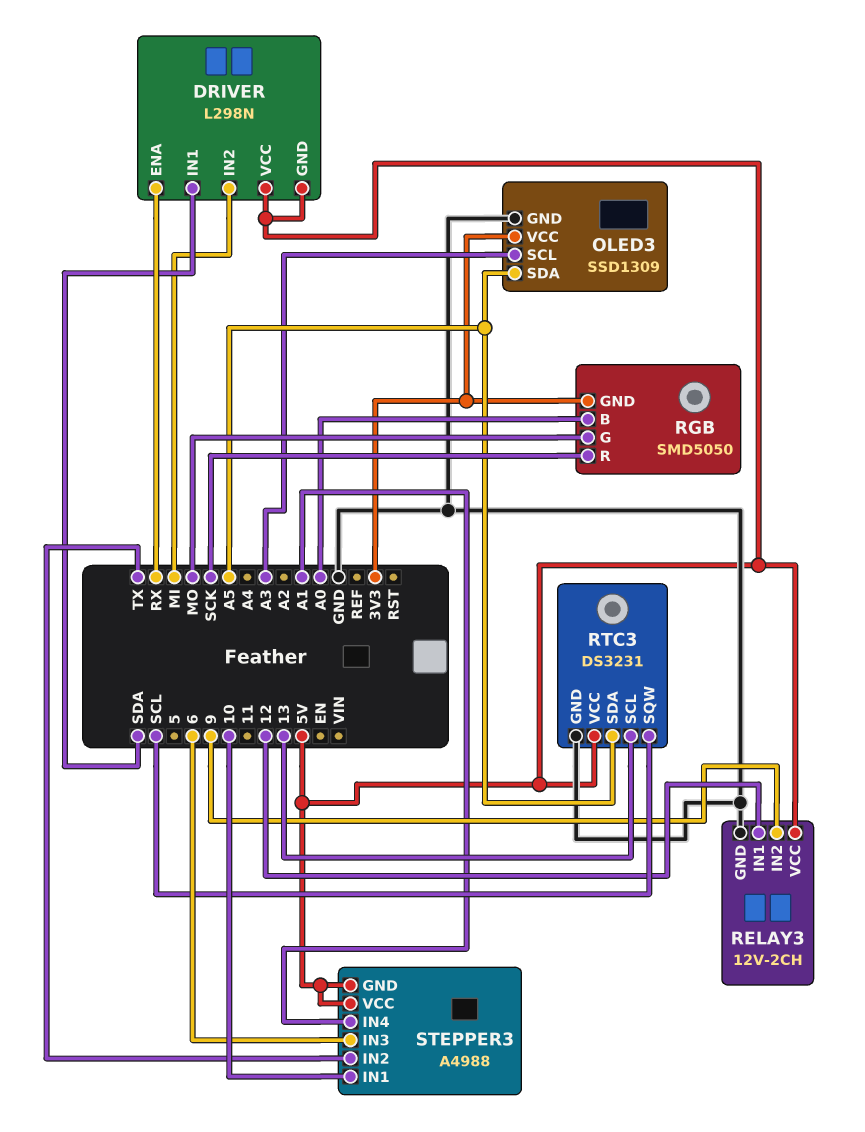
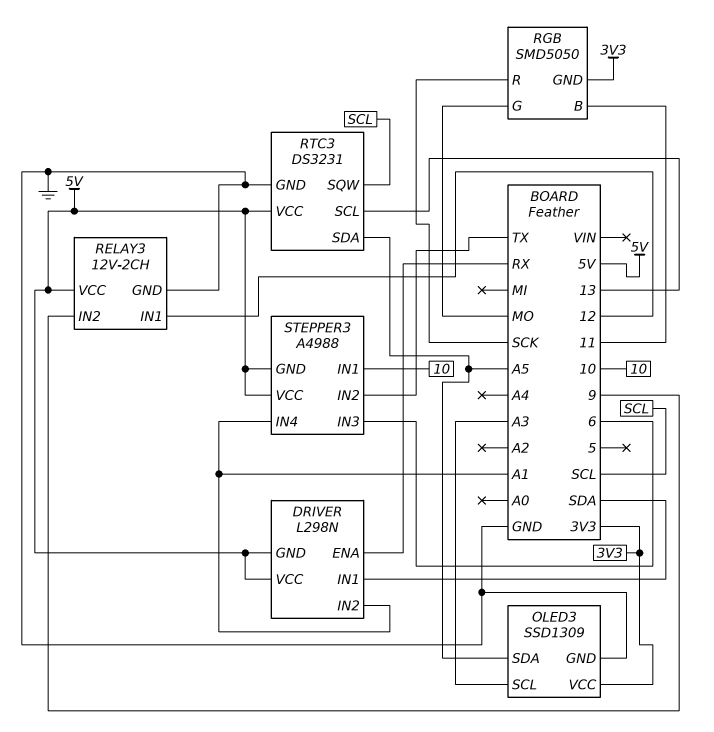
DRIVER pin IN2: MI -> A1
RGB pin B: A0 -> 11

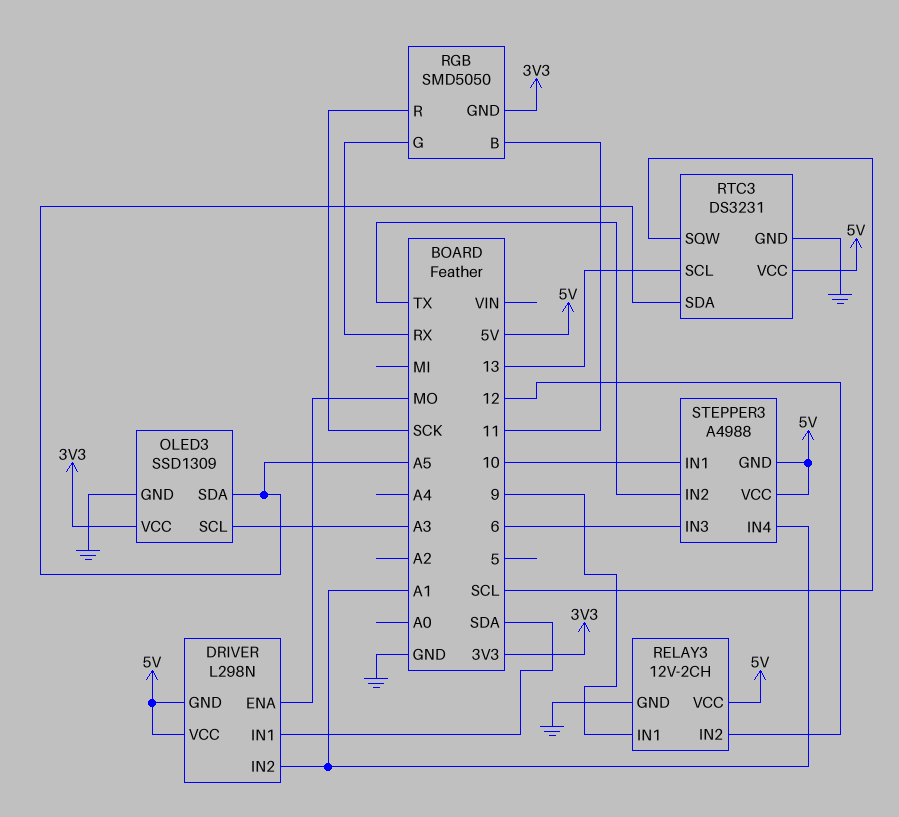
DRIVER pin ENA: RX -> MO
RELAY3 pin IN1: 12 -> 9
RELAY3 pin IN2: 9 -> 12
RGB pin G: MO -> RX

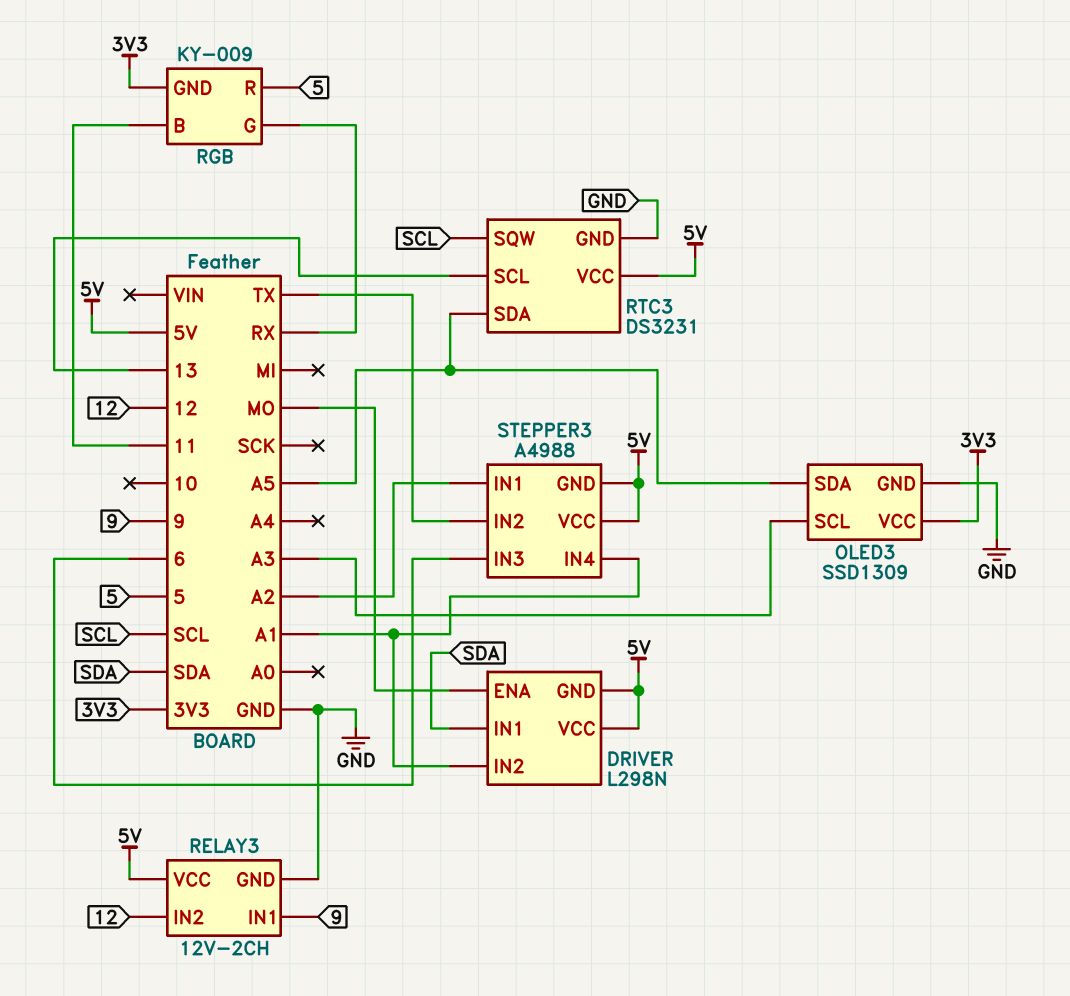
RGB: SMD5050 -> KY-009
RGB pin R: SCK -> 5
STEPPER3 pin IN1: 10 -> A2

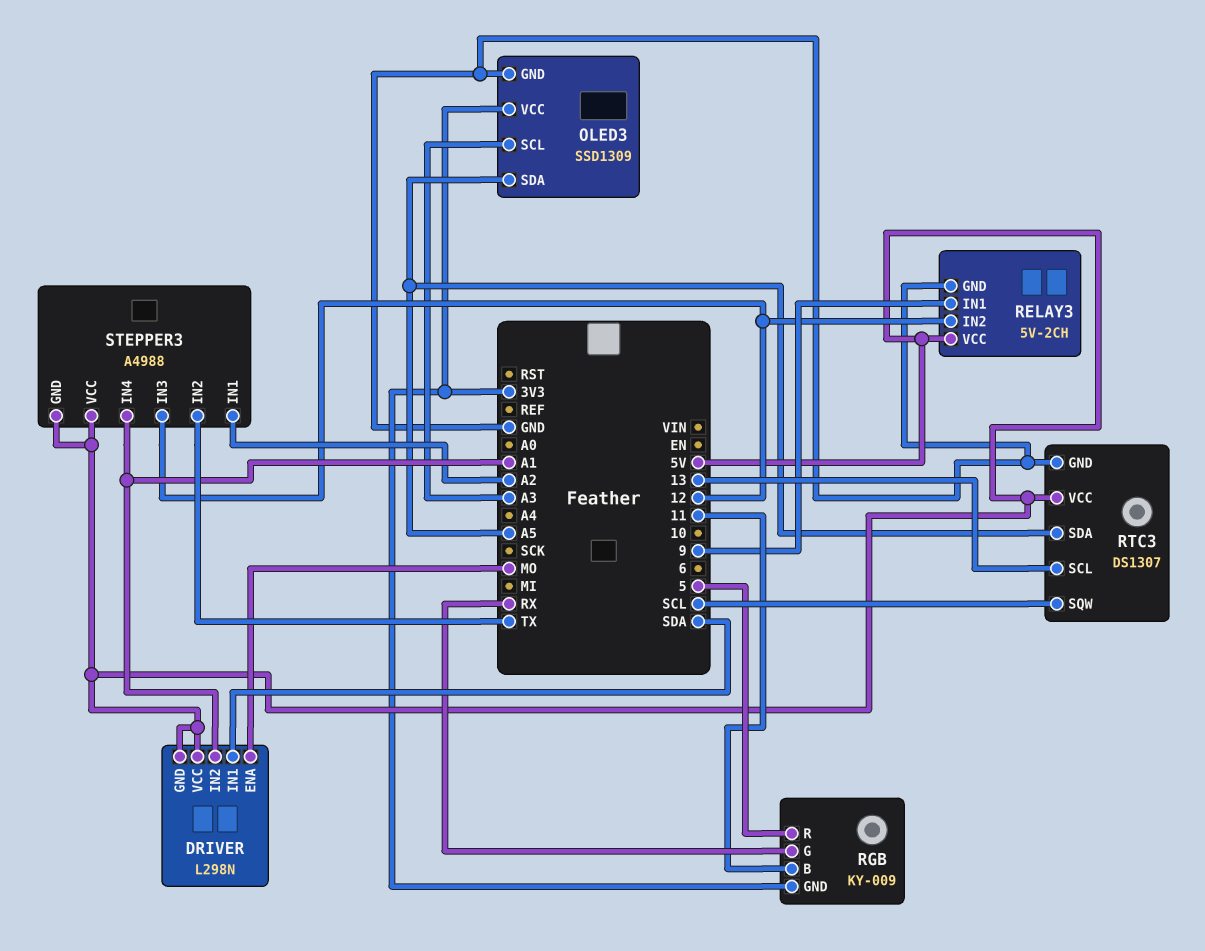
RELAY3: 12V-2CH -> 5V-2CH
RTC3: DS3231 -> DS1307
STEPPER3 pin IN3: 6 -> 12

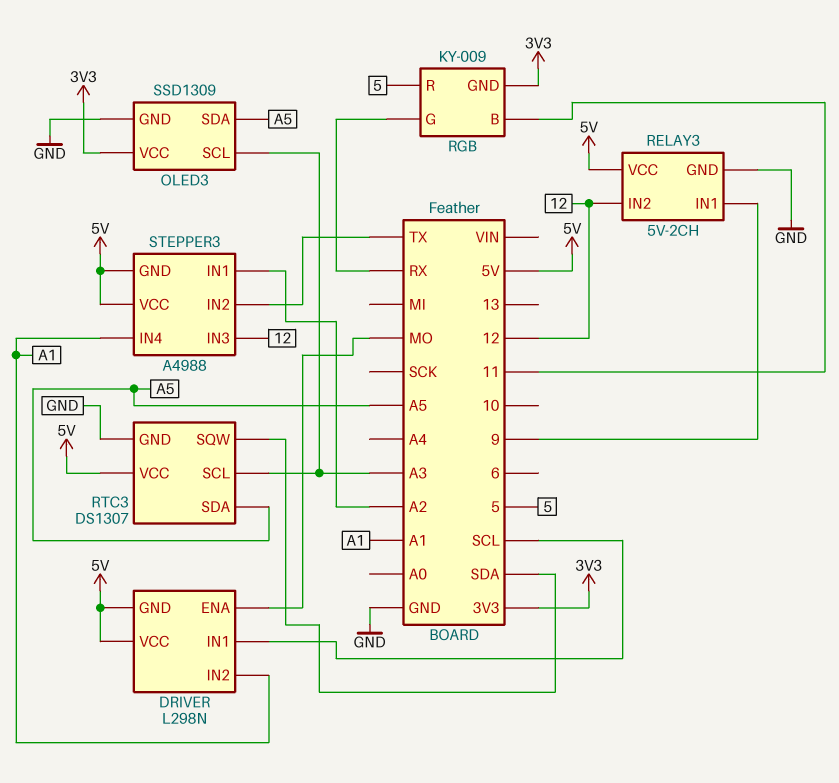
DRIVER pin IN1: SDA -> SCL
RTC3 pin SCL: 13 -> A3
RTC3 pin SQW: SCL -> SDA

